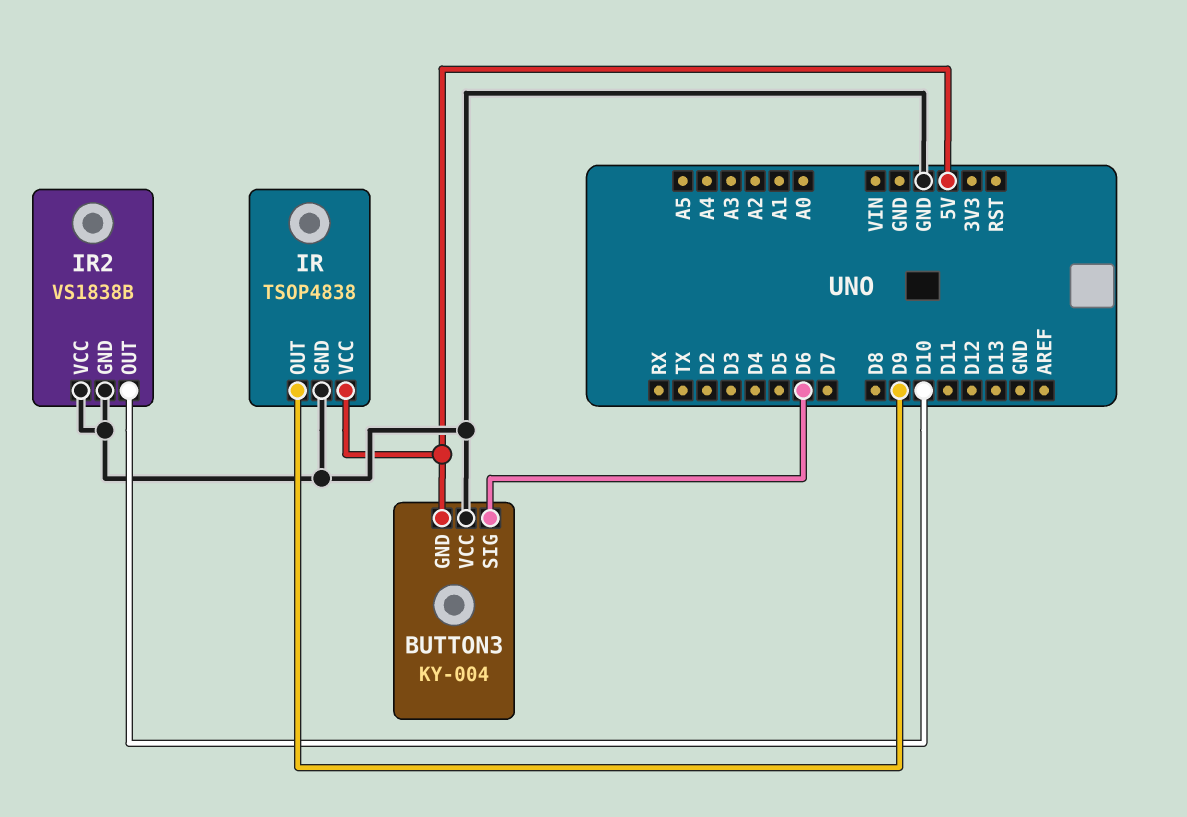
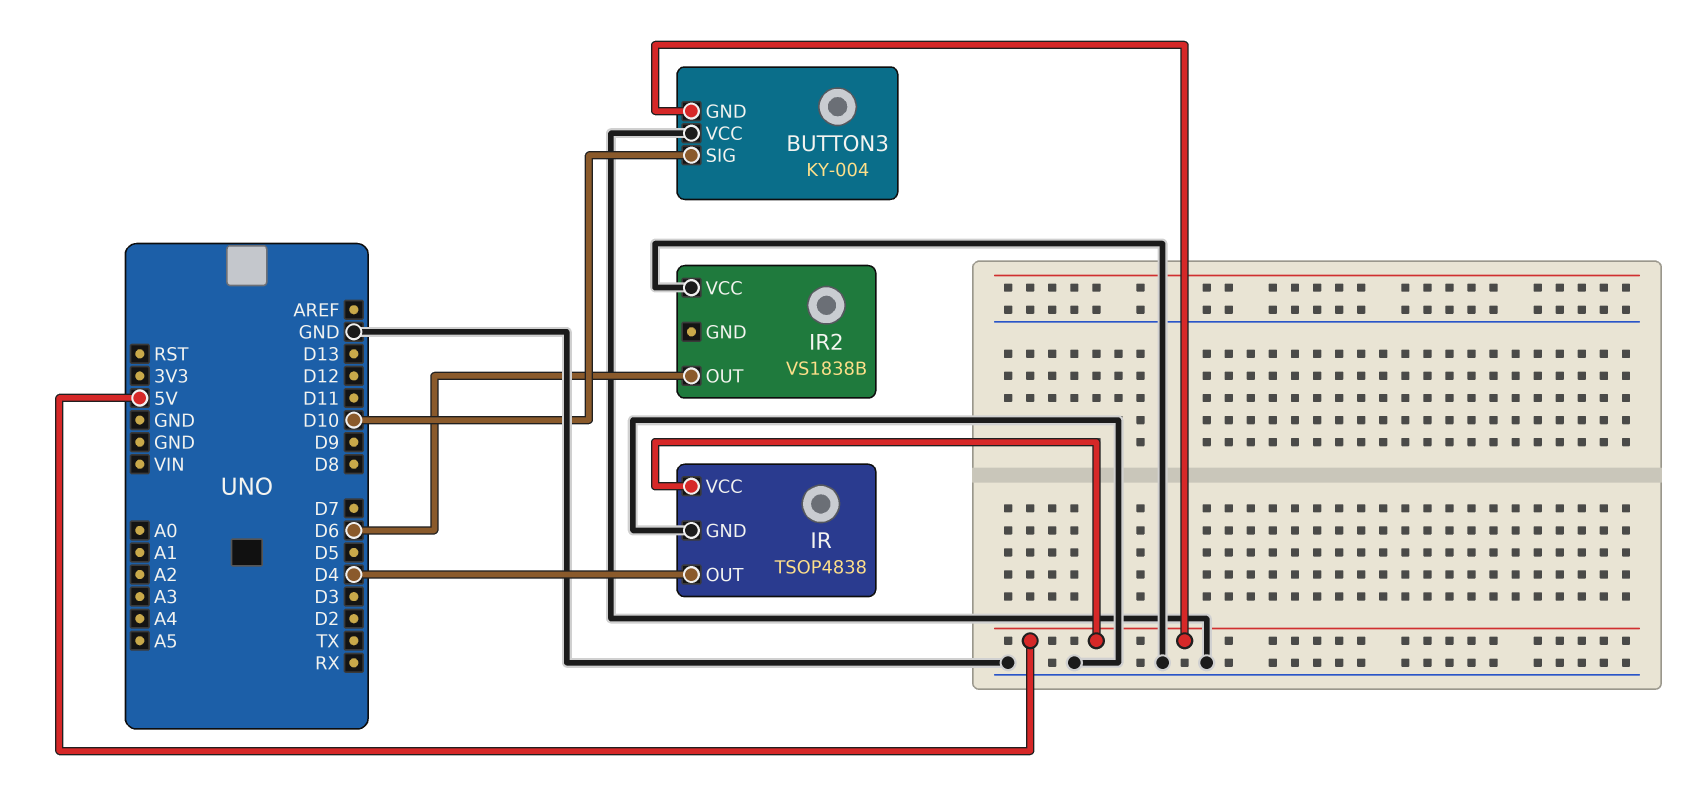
BUTTON3 pin SIG: D6 -> D10
IR pin OUT: D9 -> D4
IR2 pin GND: GND -> none
IR2 pin OUT: D10 -> D6

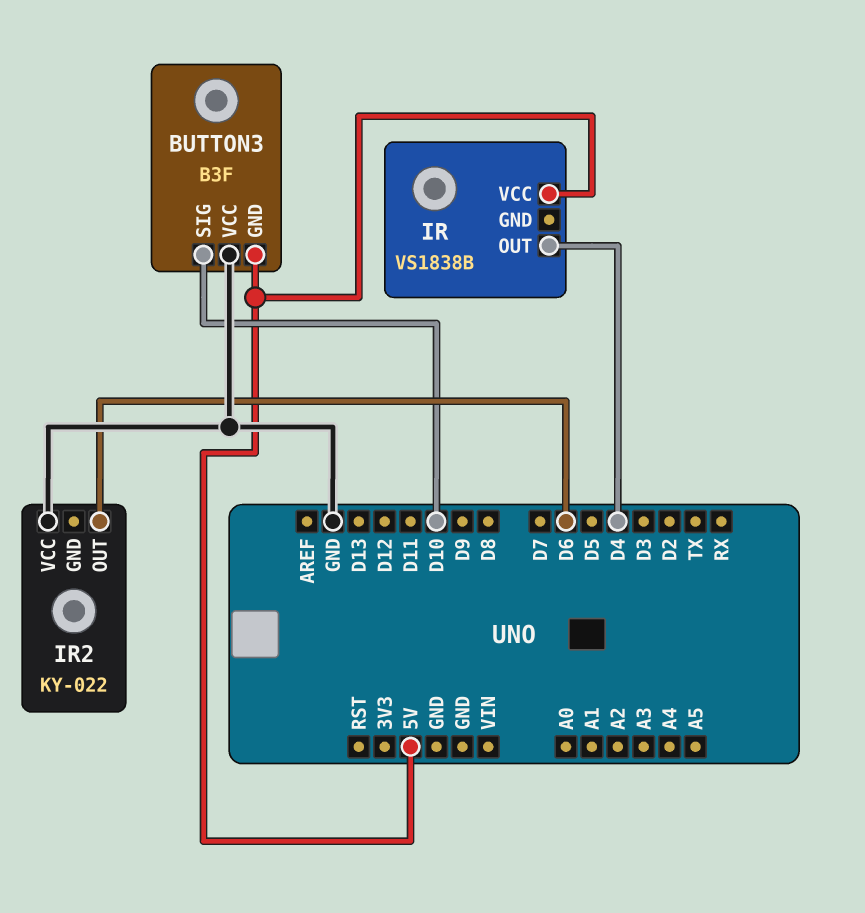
BUTTON3: KY-004 -> B3F
IR: TSOP4838 -> VS1838B
IR pin GND: GND -> none
IR2: VS1838B -> KY-022

